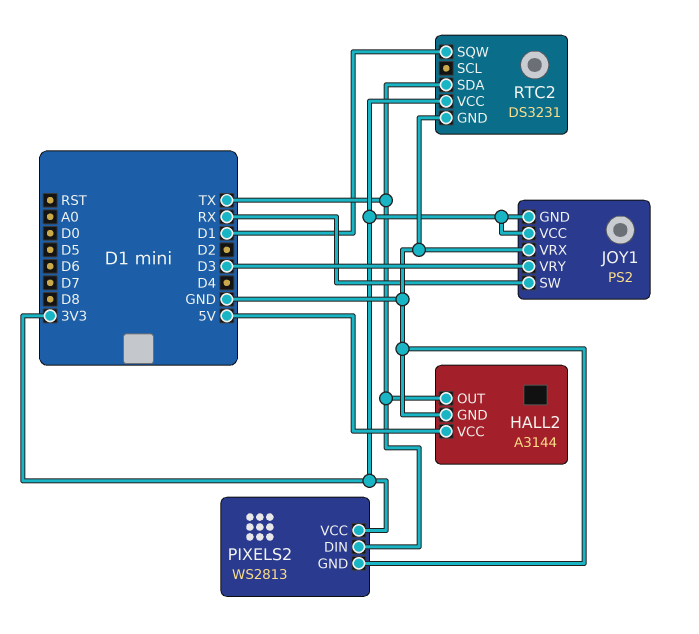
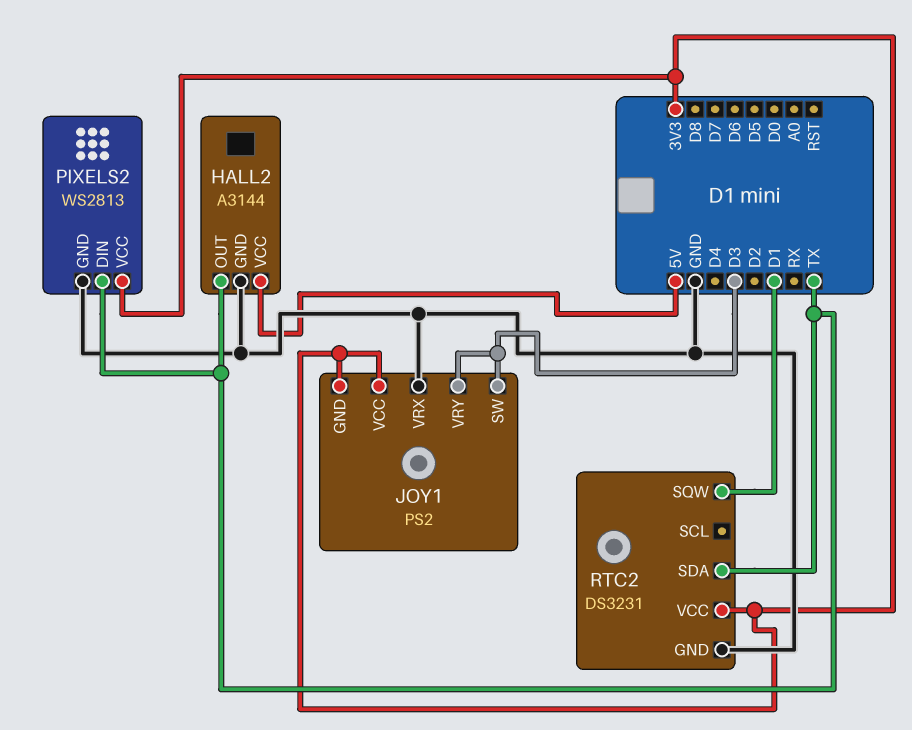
JOY1 pin SW: RX -> D3

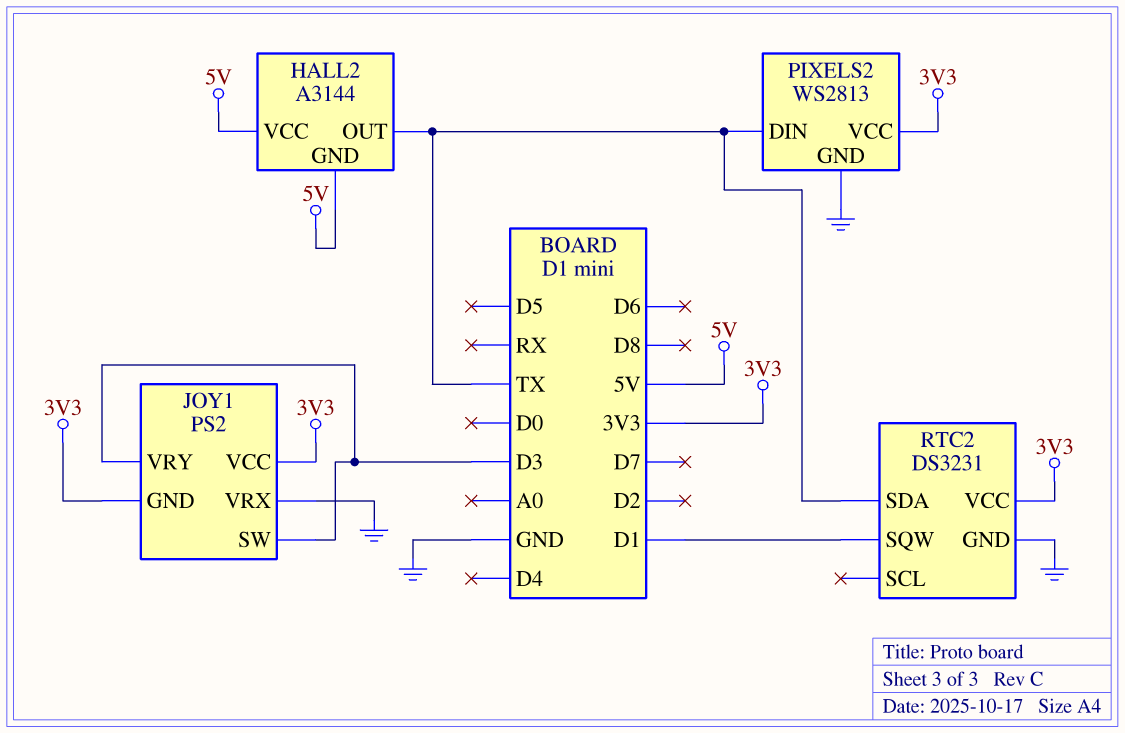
HALL2 pin GND: GND -> 5V

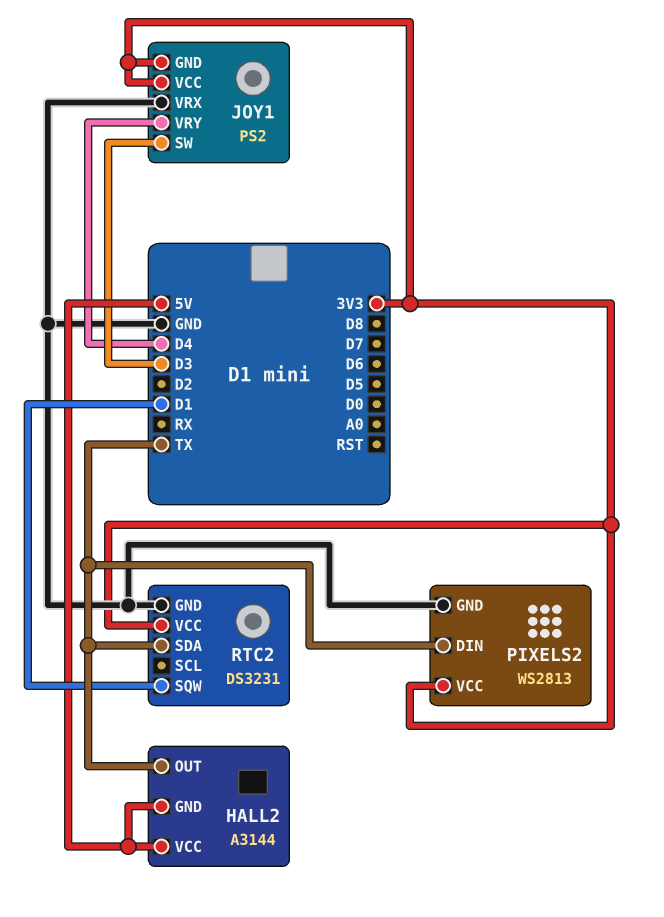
JOY1 pin VRY: D3 -> D4

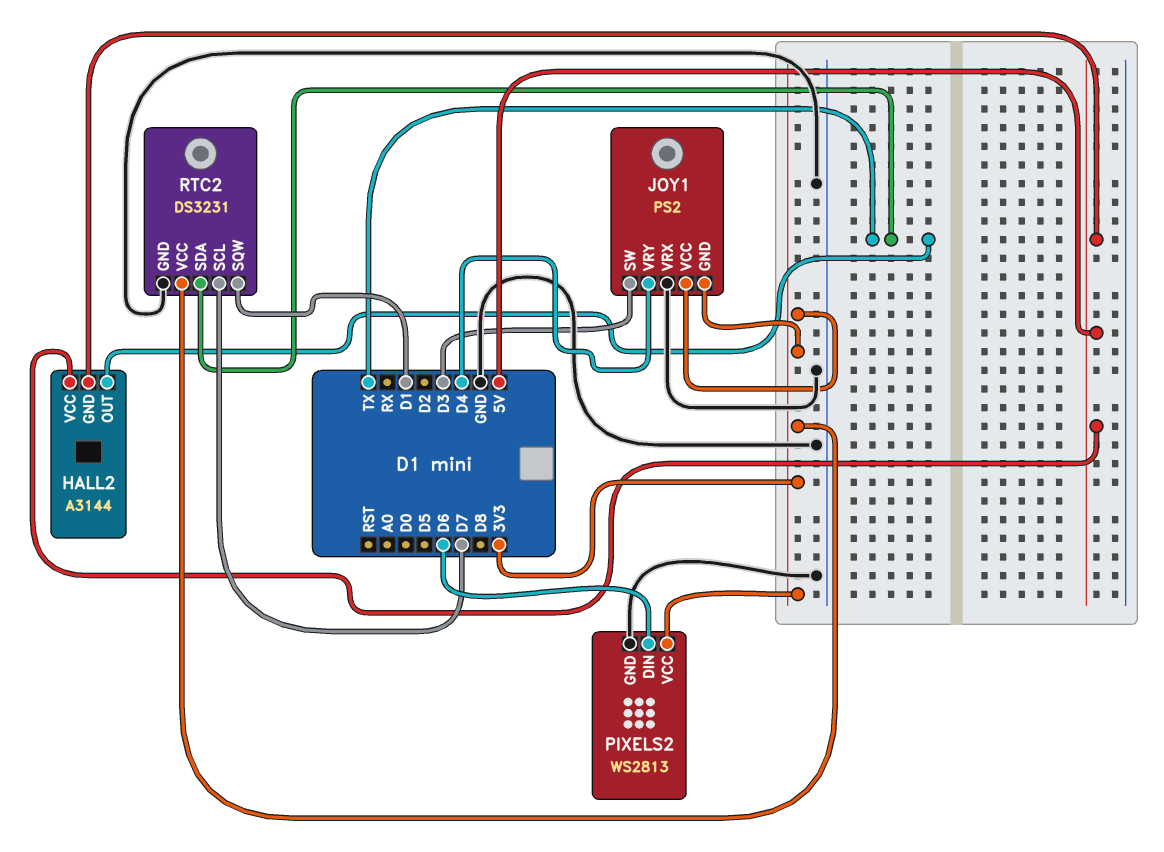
PIXELS2 pin DIN: TX -> D6
RTC2 pin SCL: none -> D7

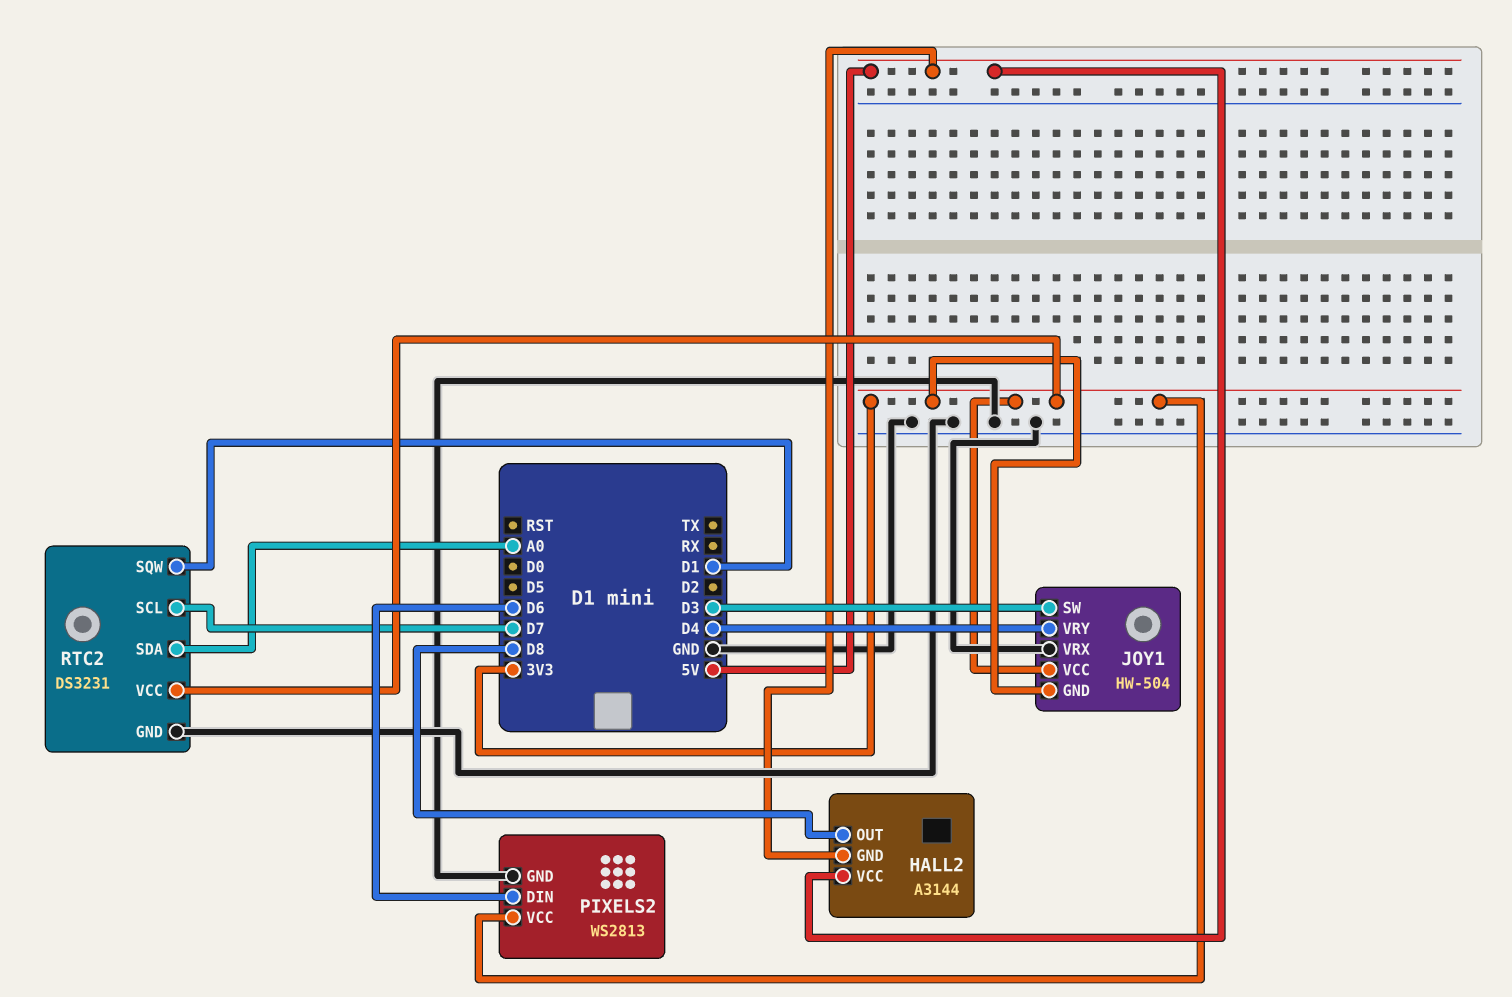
HALL2 pin OUT: TX -> D8
JOY1: PS2 -> HW-504
RTC2 pin SDA: TX -> A0

